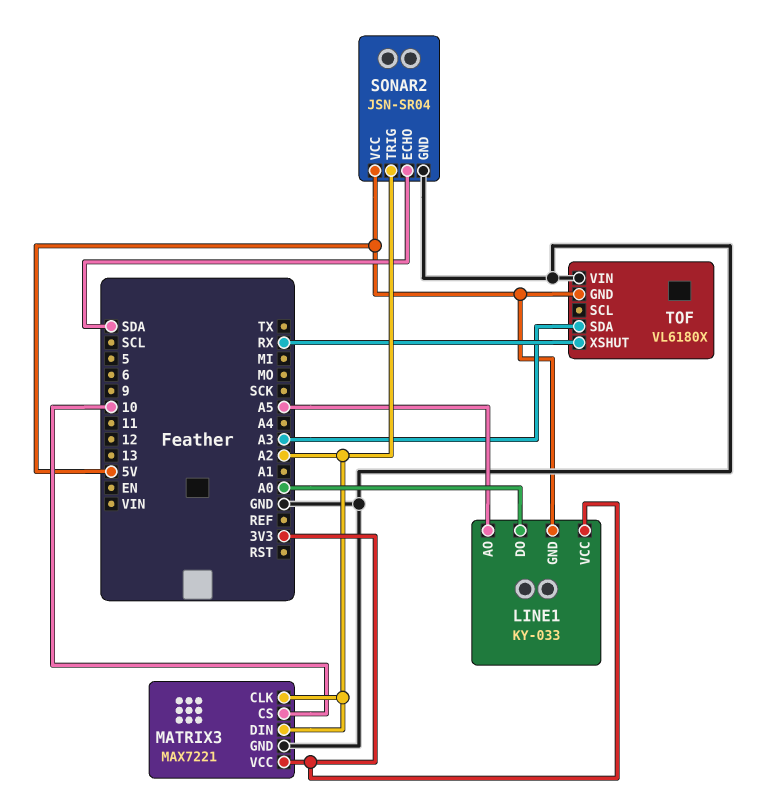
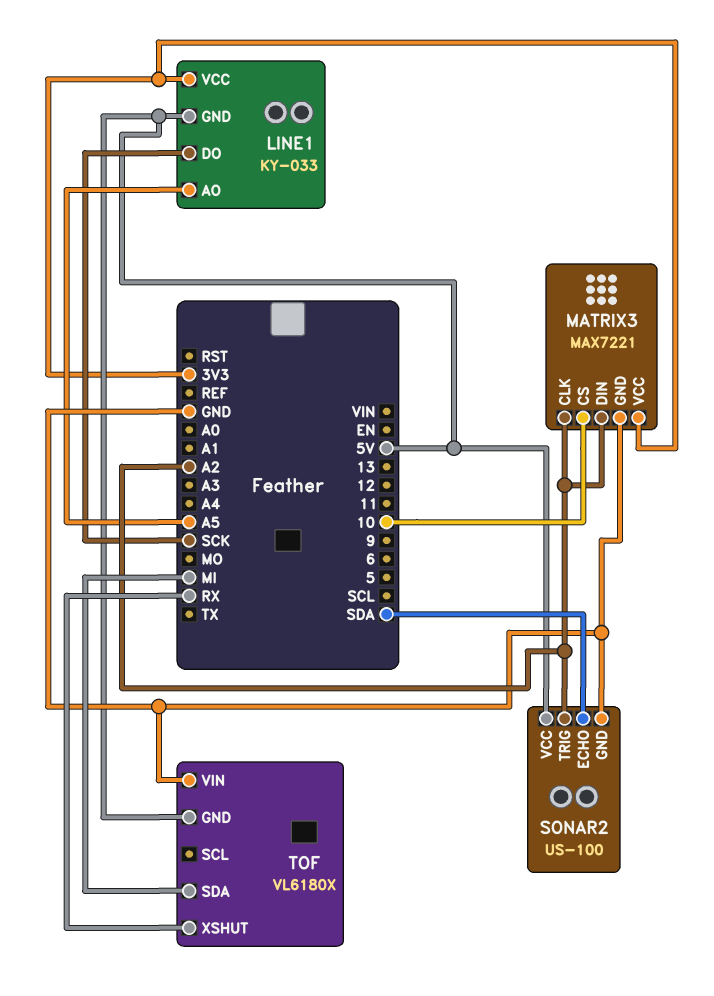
LINE1 pin DO: A0 -> SCK
SONAR2: JSN-SR04 -> US-100
TOF pin SDA: A3 -> MI

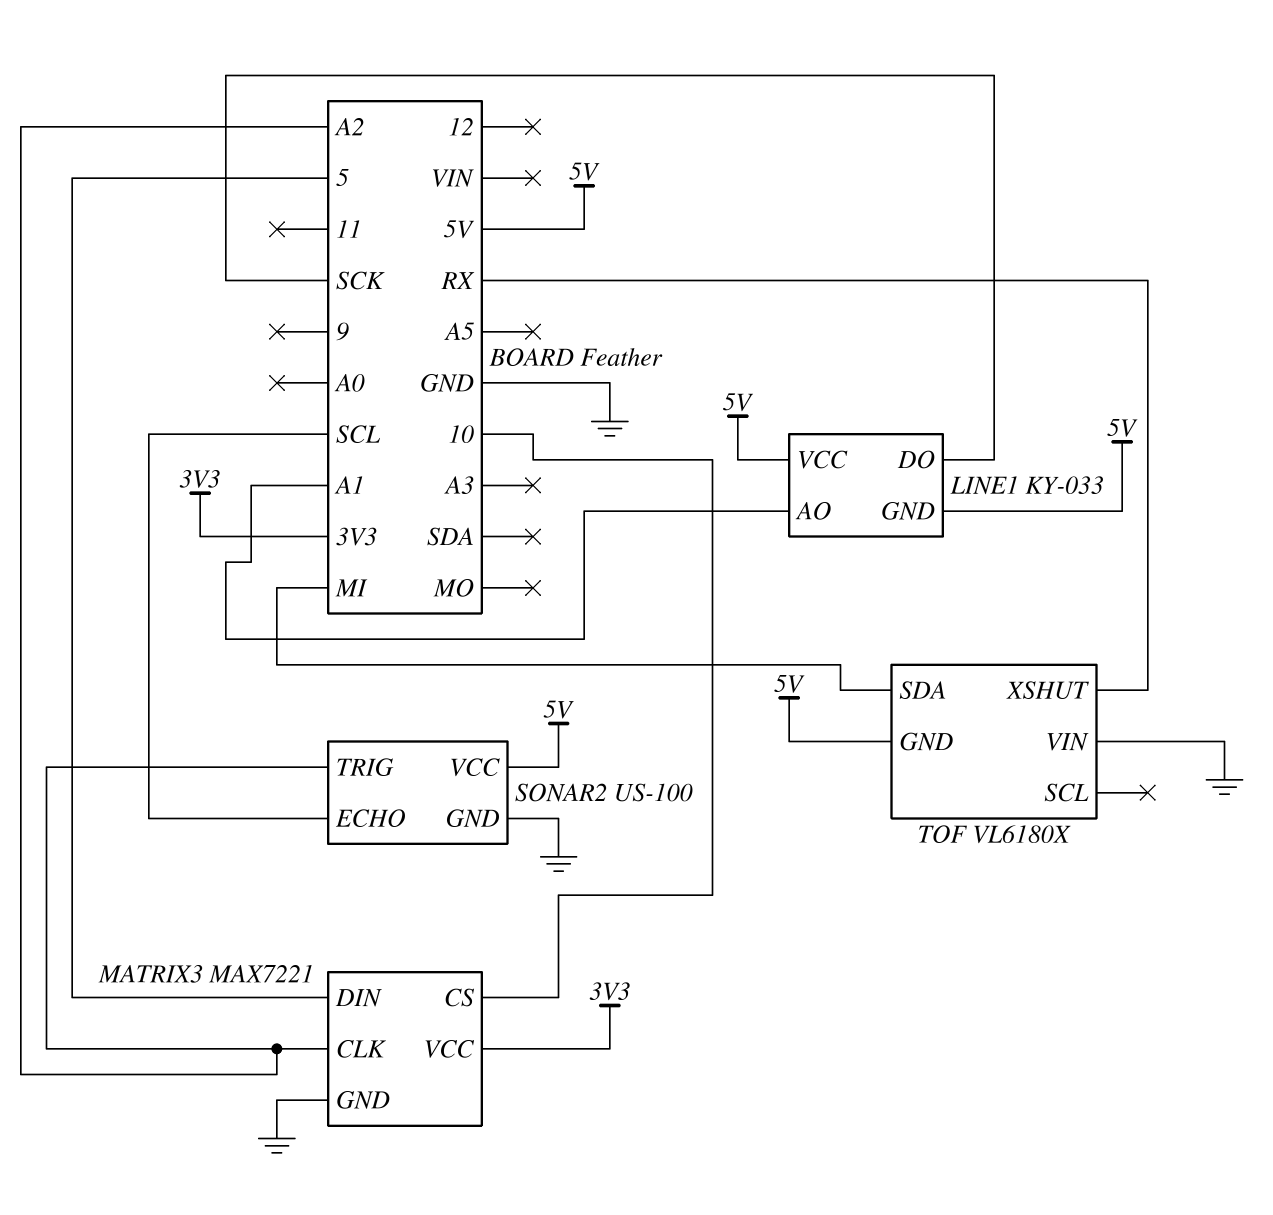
LINE1 pin AO: A5 -> A1
LINE1 pin VCC: 3V3 -> 5V
MATRIX3 pin DIN: A2 -> 5
SONAR2 pin ECHO: SDA -> SCL

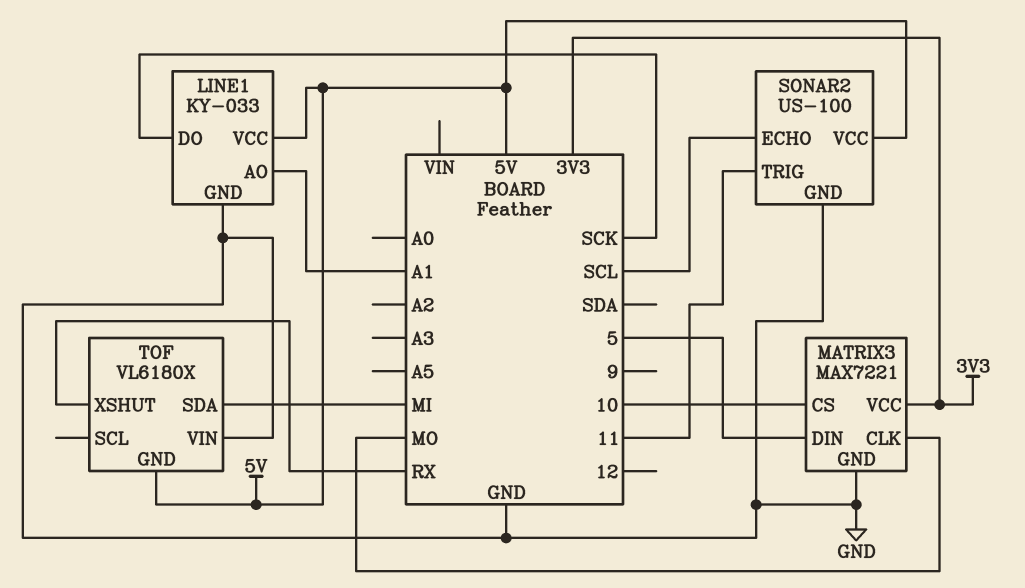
LINE1 pin GND: 5V -> GND
MATRIX3 pin CLK: A2 -> MO
SONAR2 pin TRIG: A2 -> 11

